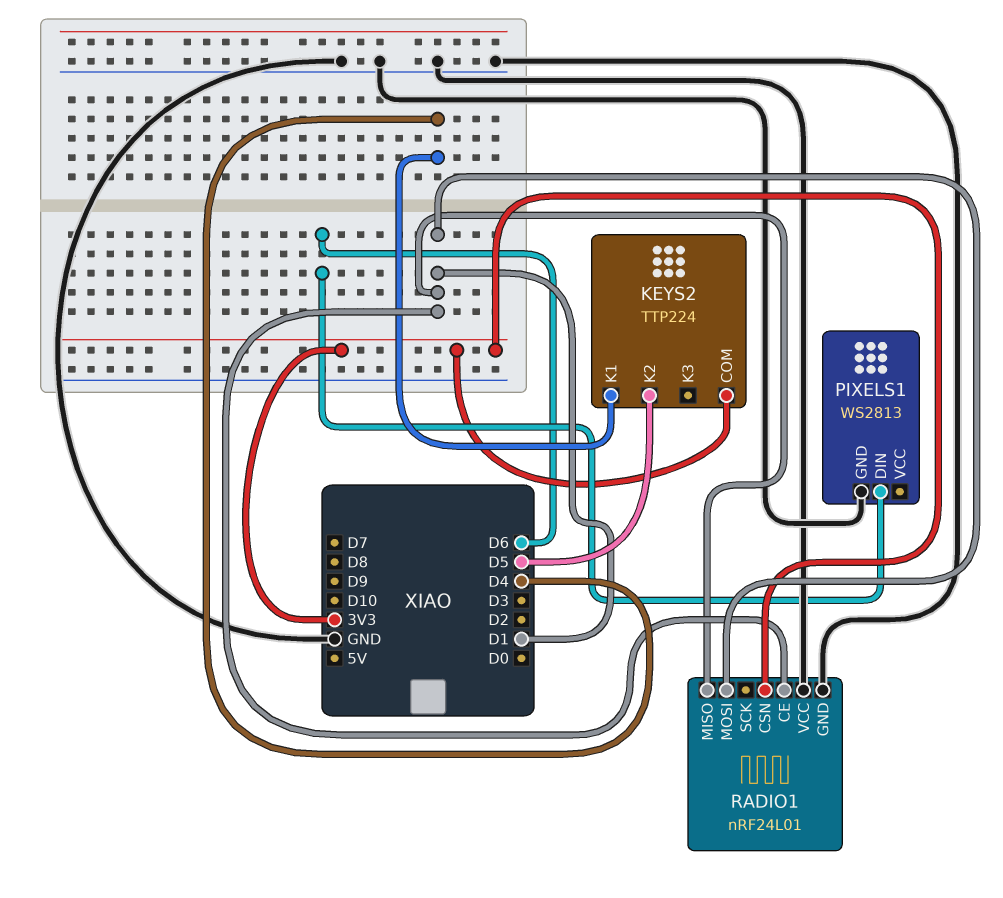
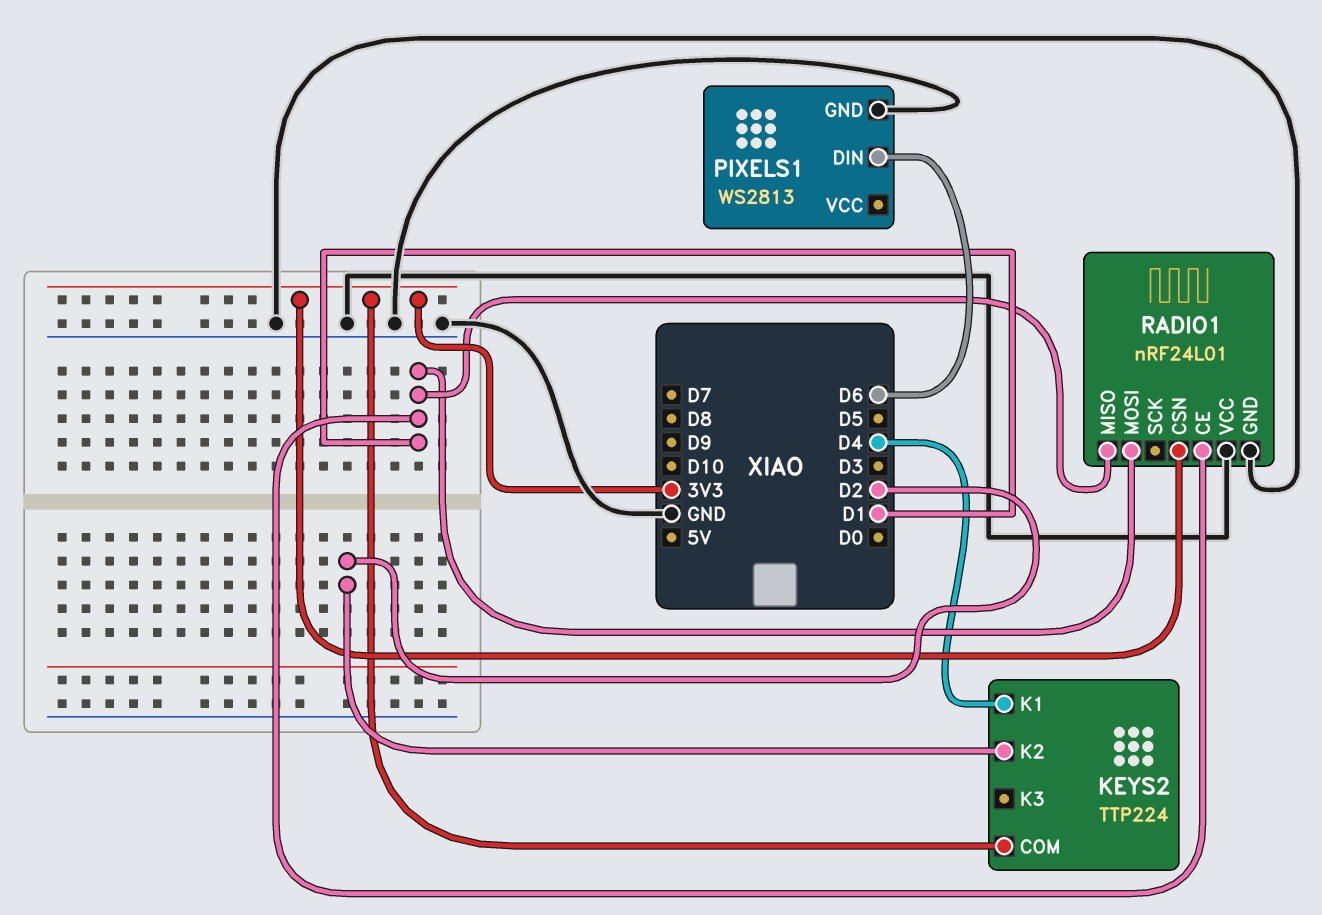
KEYS2 pin K2: D5 -> D2

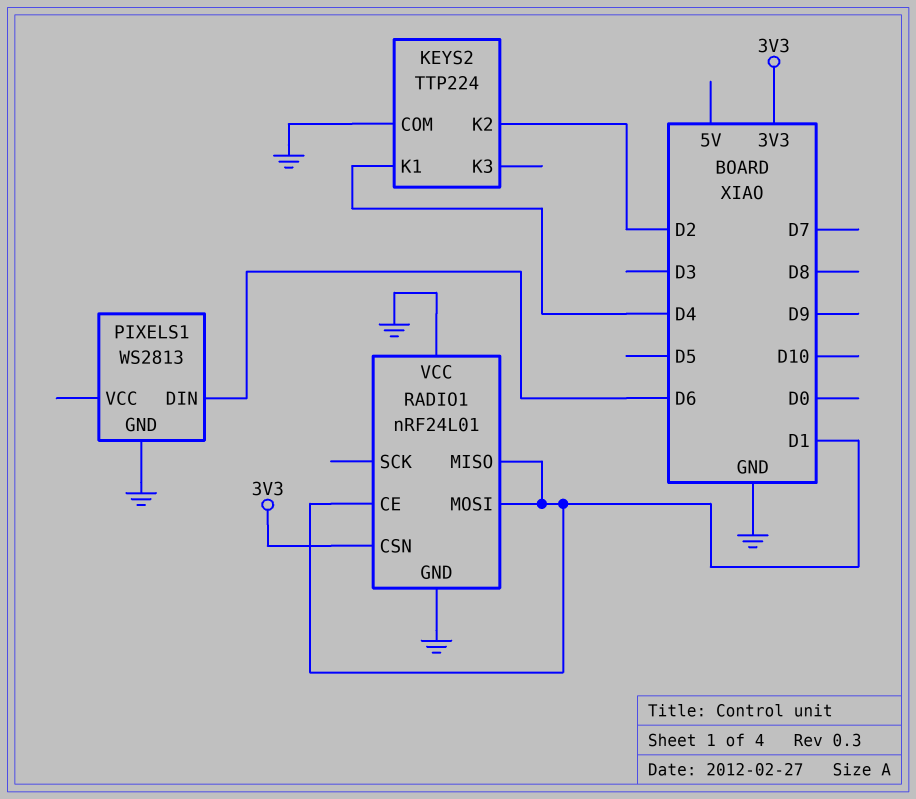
KEYS2 pin COM: 3V3 -> GND

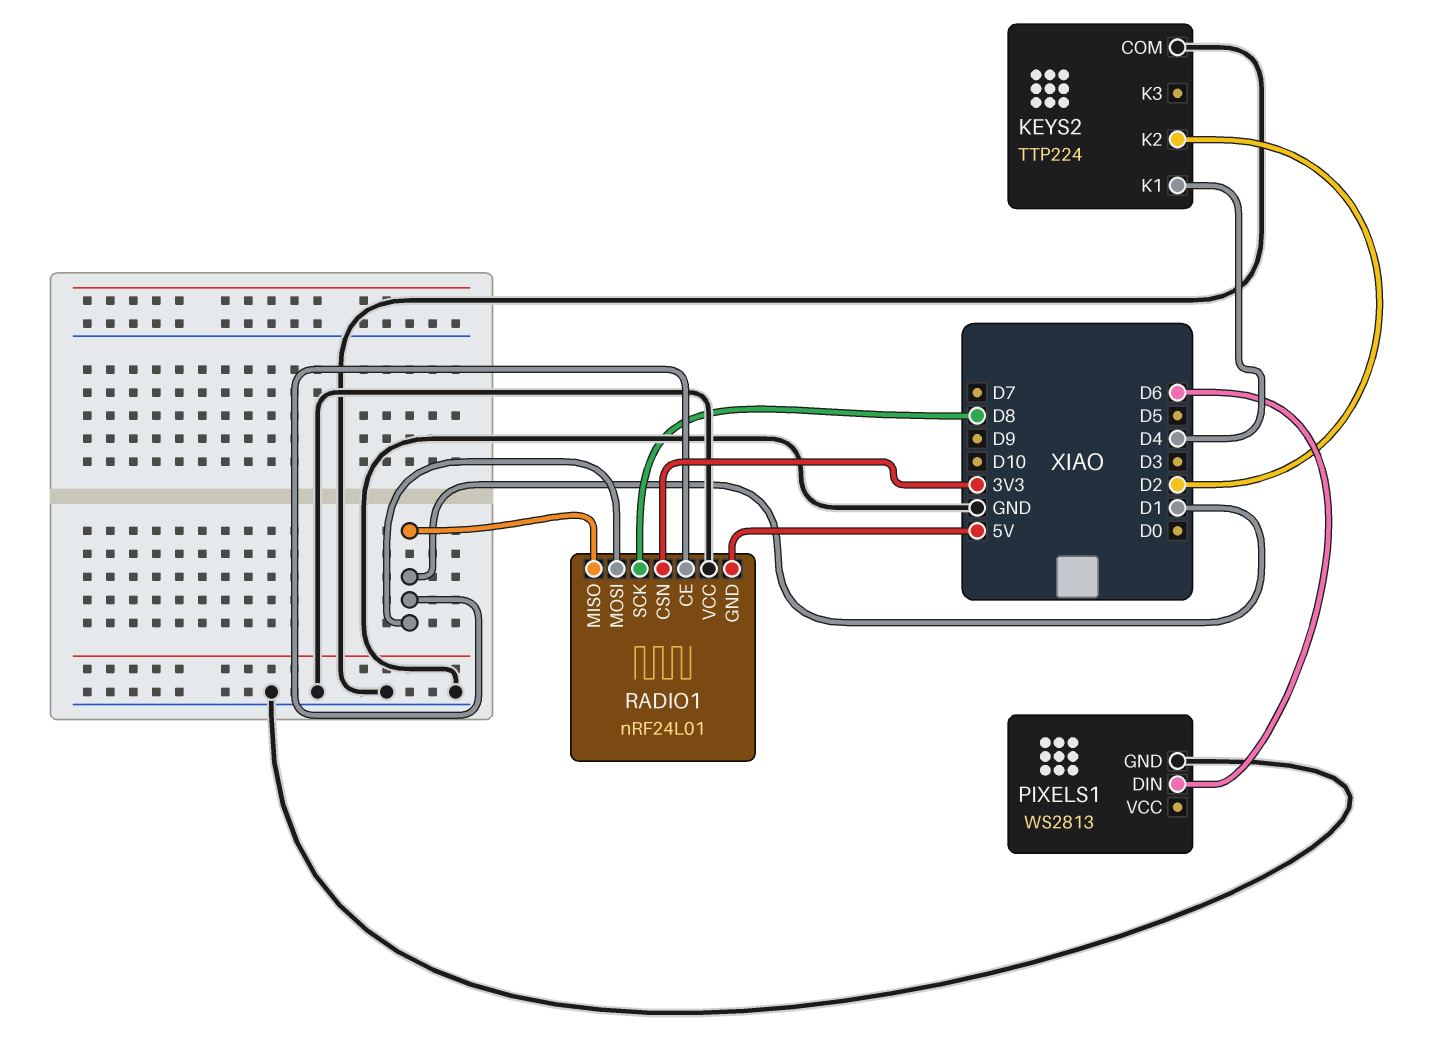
RADIO1 pin GND: GND -> 5V
RADIO1 pin SCK: none -> D8

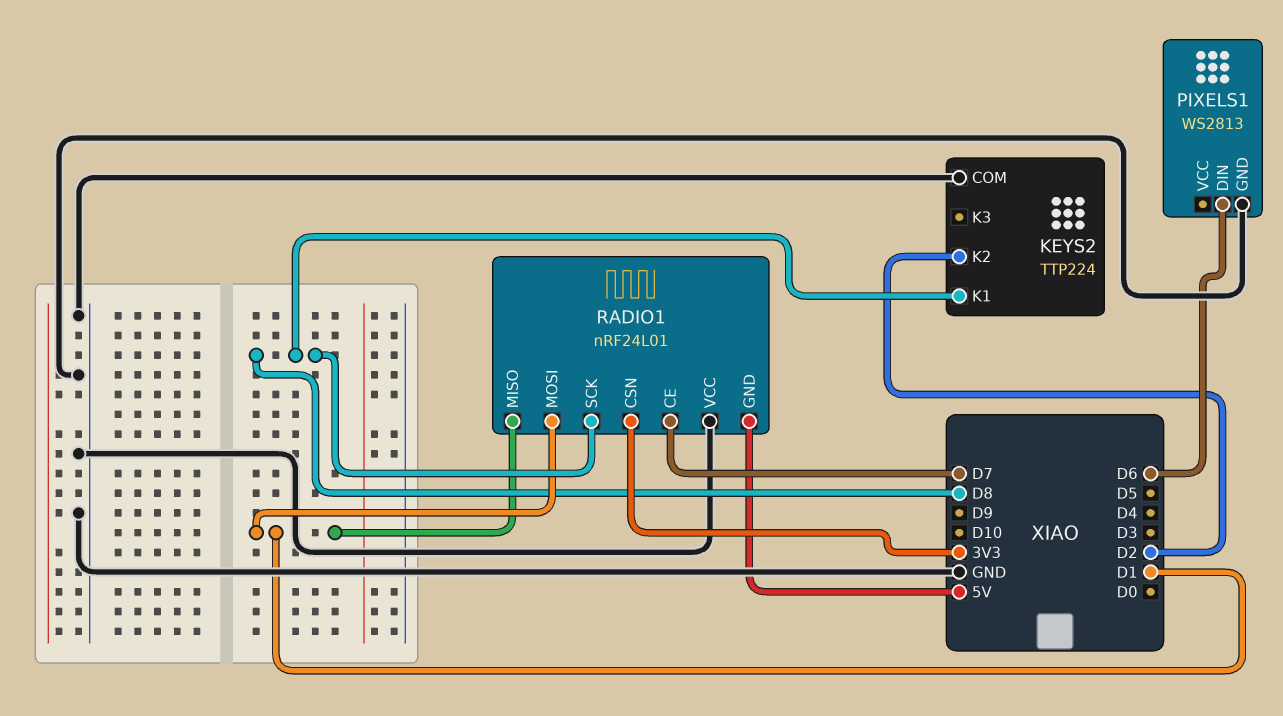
KEYS2 pin K1: D4 -> D8
RADIO1 pin CE: D1 -> D7

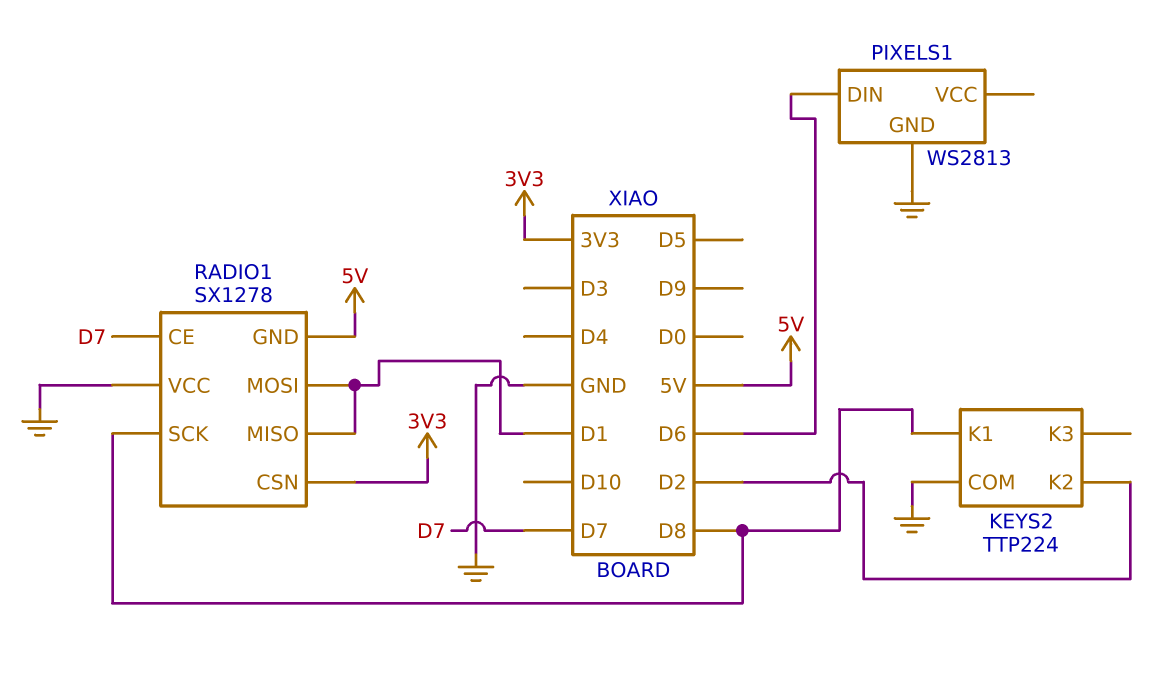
RADIO1: nRF24L01 -> SX1278

